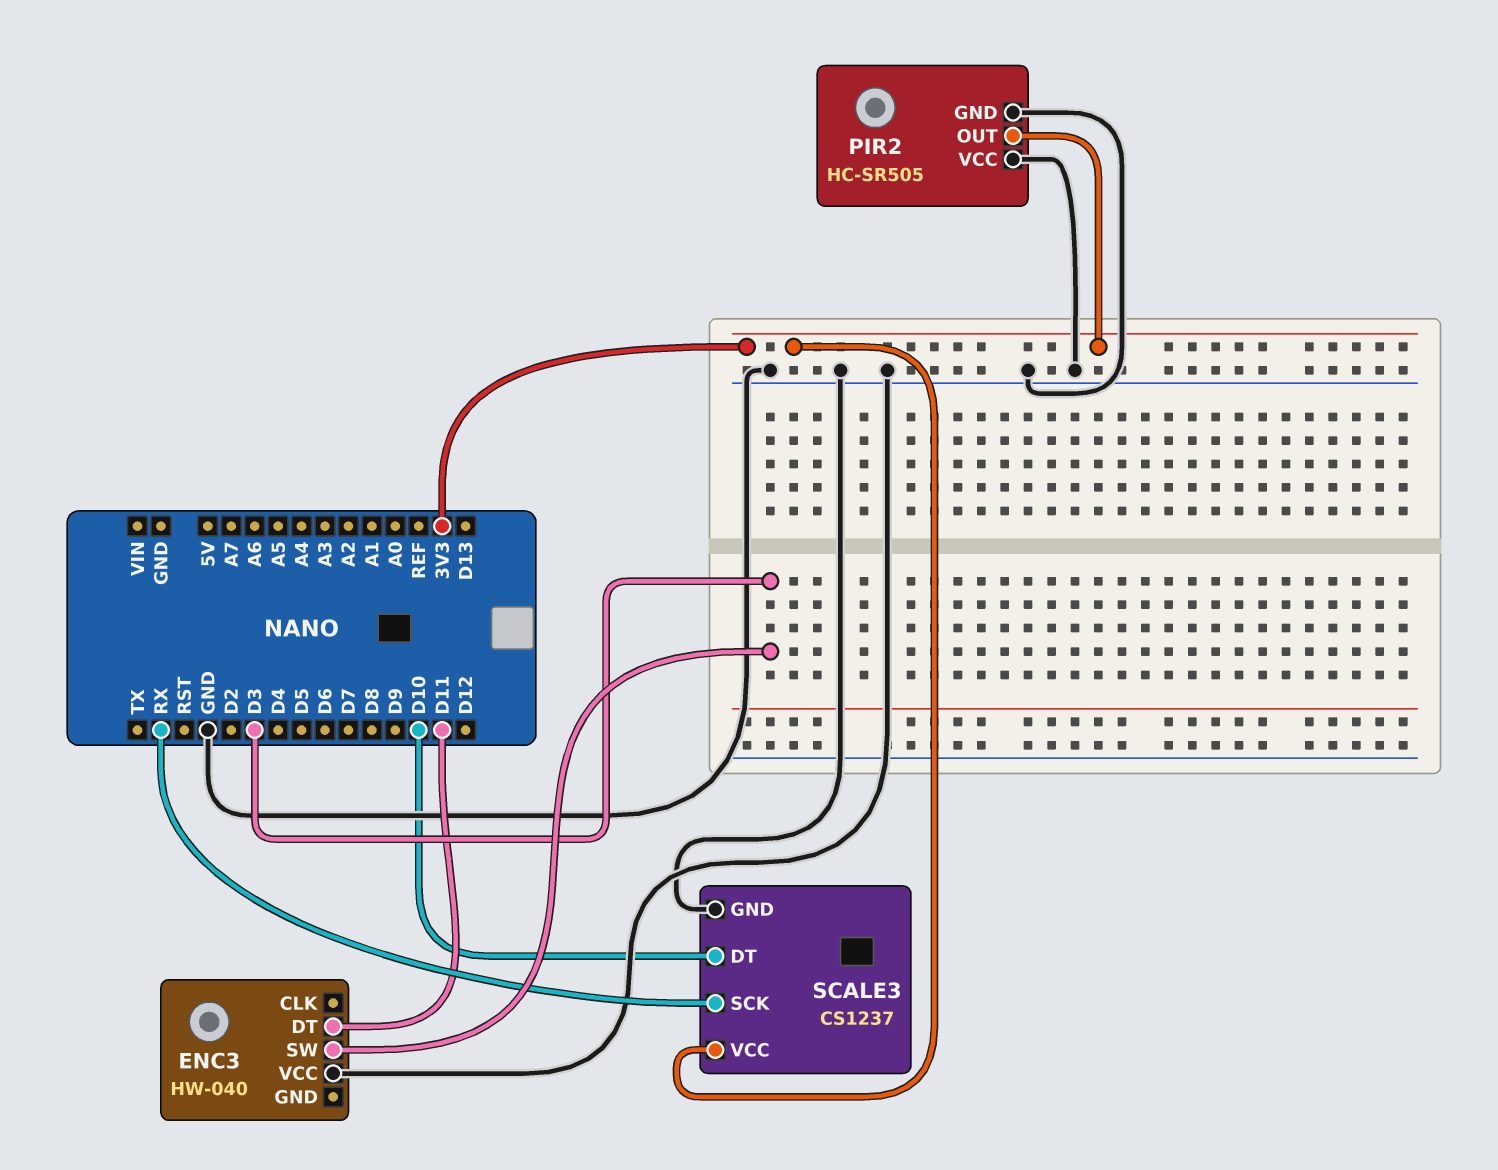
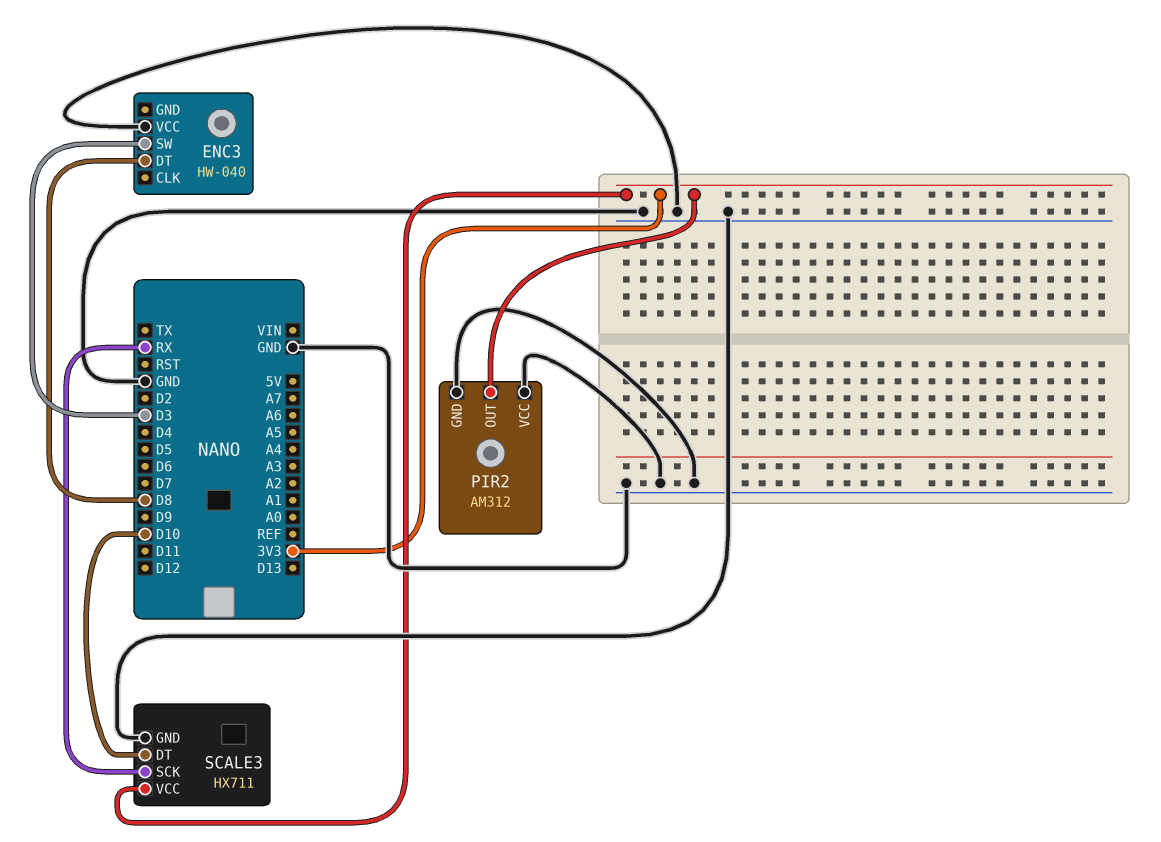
ENC3 pin DT: D11 -> D8
PIR2: HC-SR505 -> AM312
SCALE3: CS1237 -> HX711

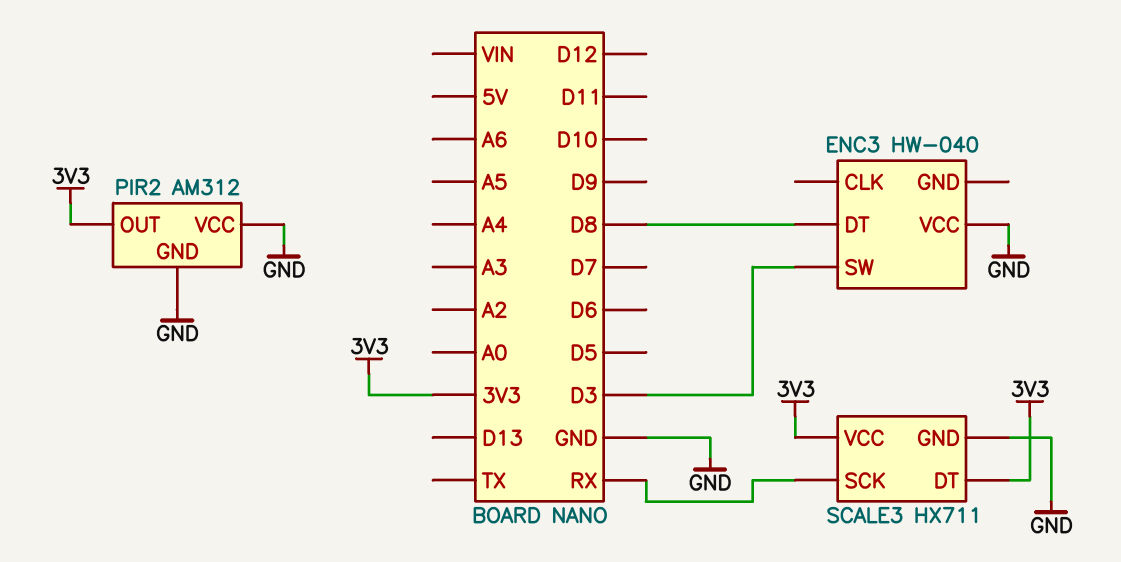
SCALE3 pin DT: D10 -> 3V3

